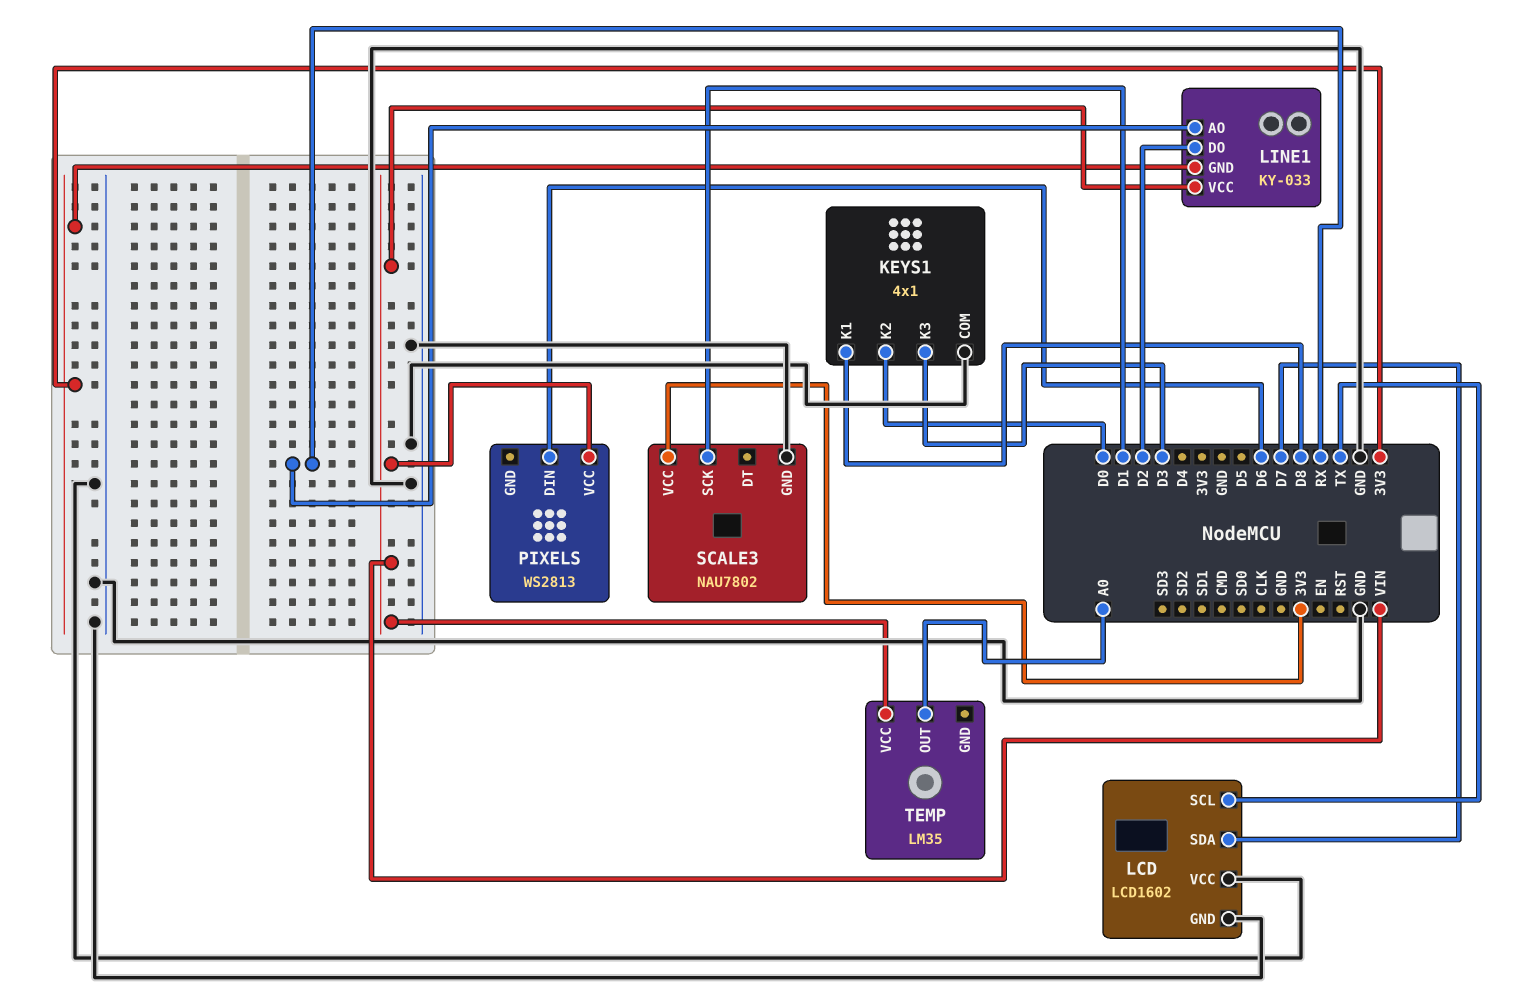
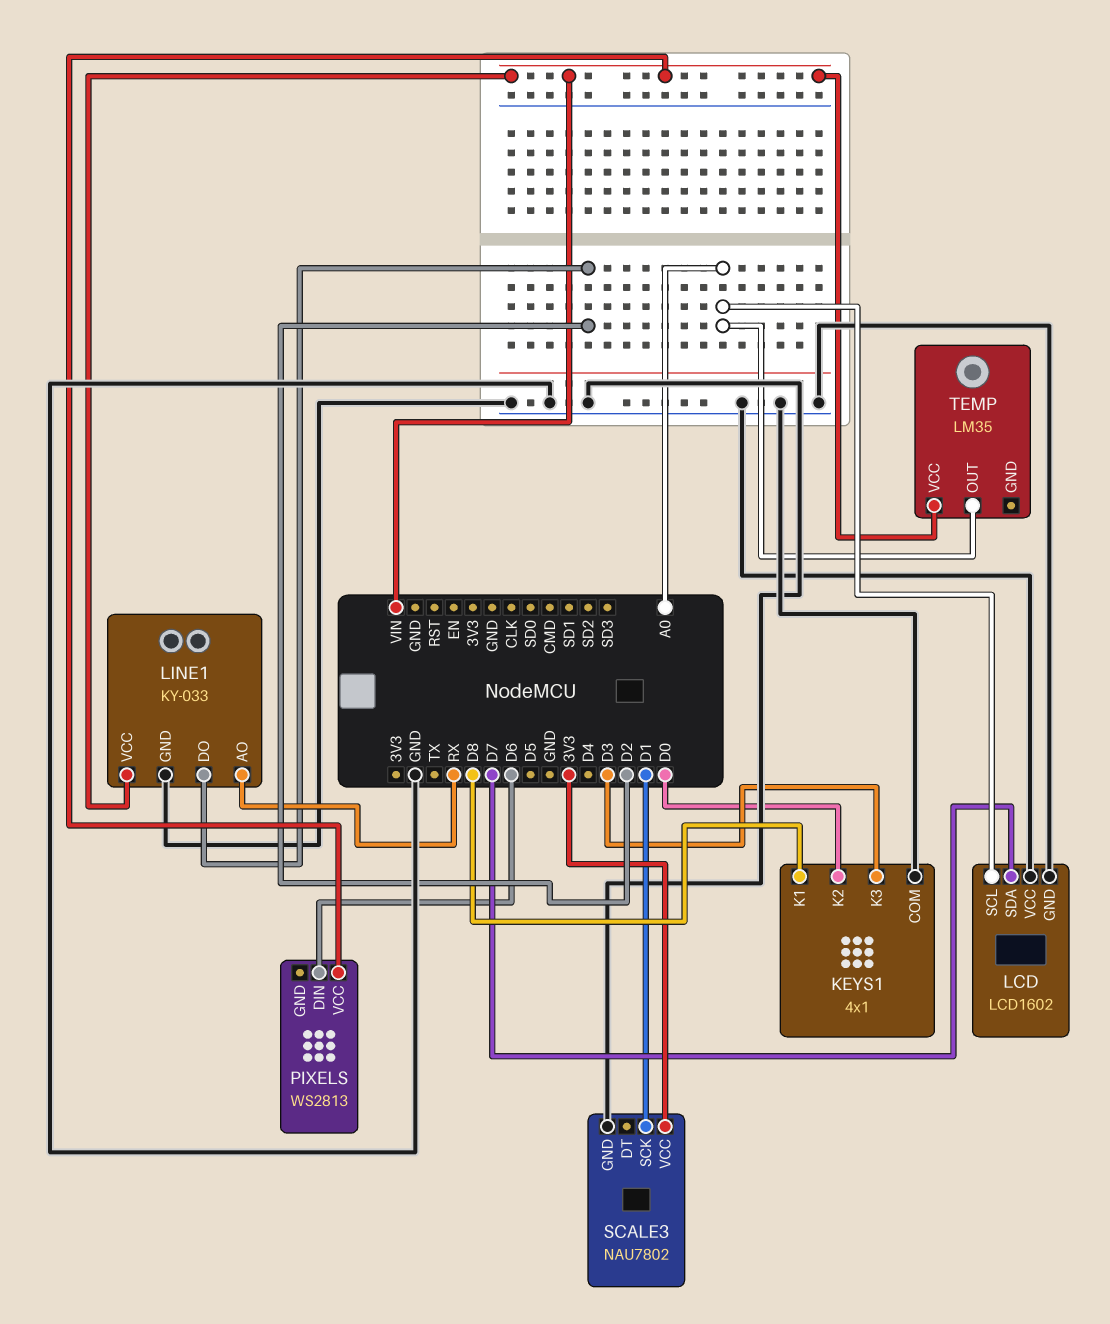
LCD pin SCL: TX -> A0
LINE1 pin GND: 3V3 -> GND

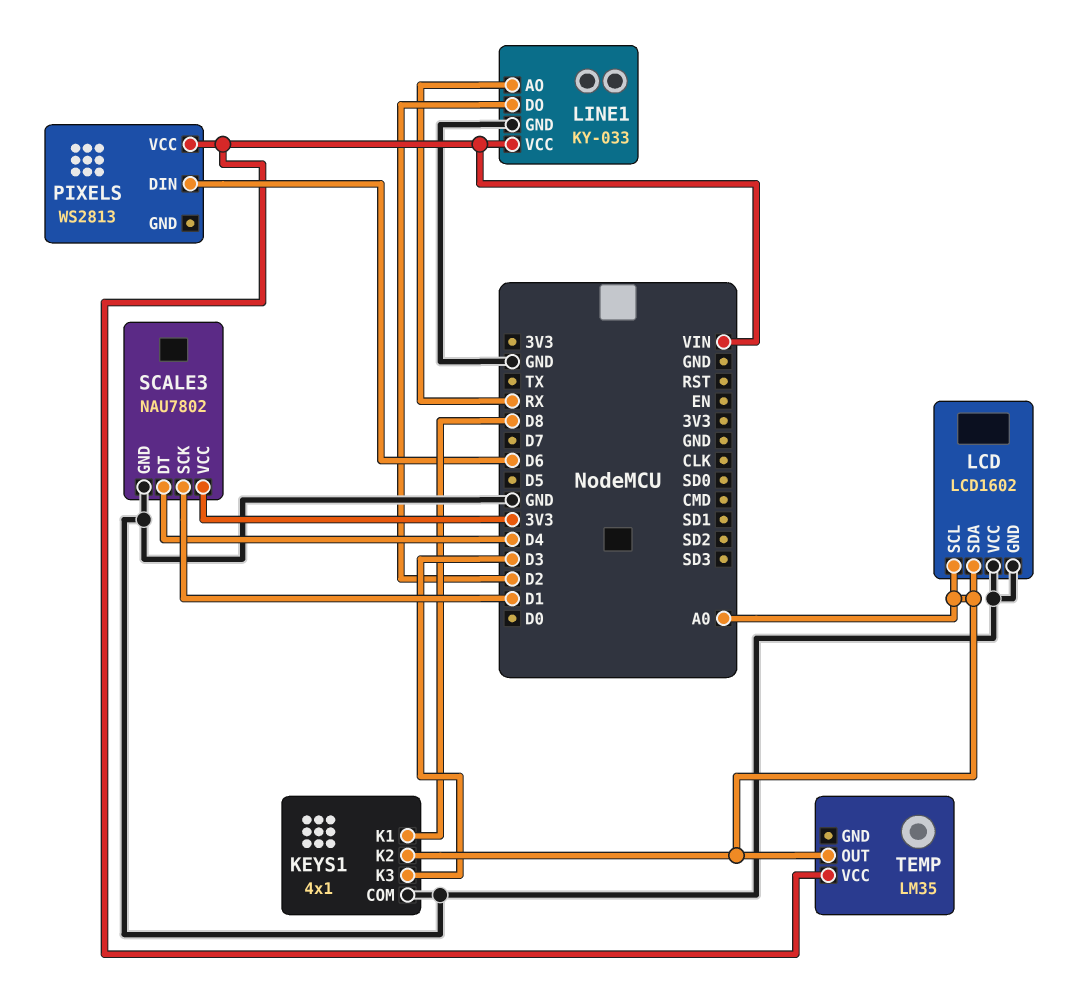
KEYS1 pin K2: D0 -> A0
LCD pin SDA: D7 -> A0
SCALE3 pin DT: none -> D4

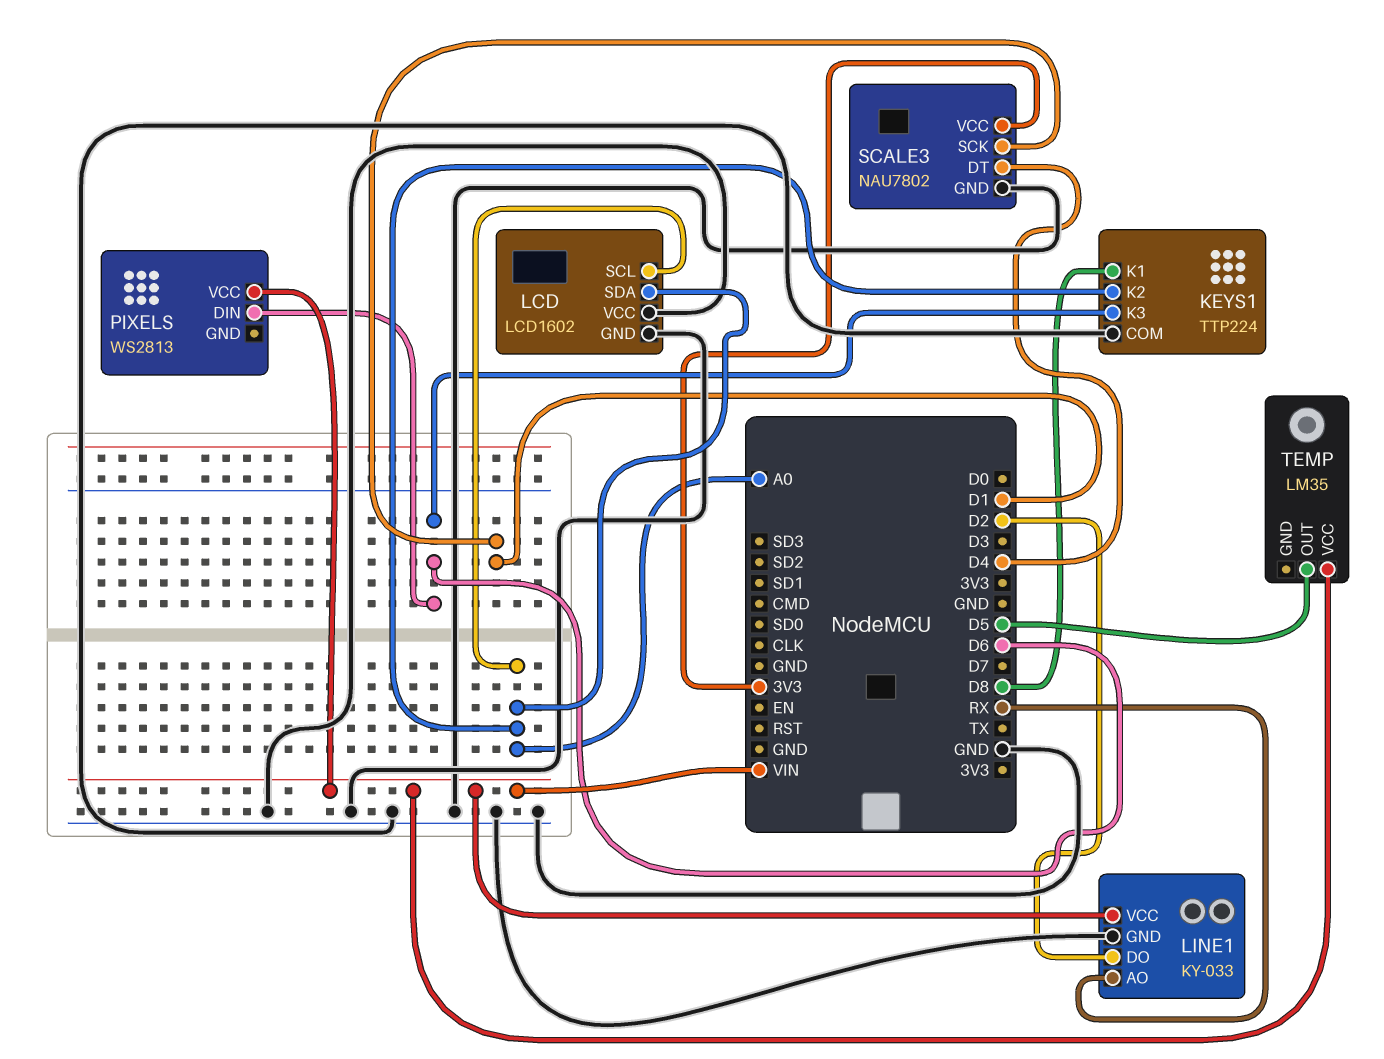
KEYS1: 4x1 -> TTP224
KEYS1 pin K3: D3 -> D6
TEMP pin OUT: A0 -> D5

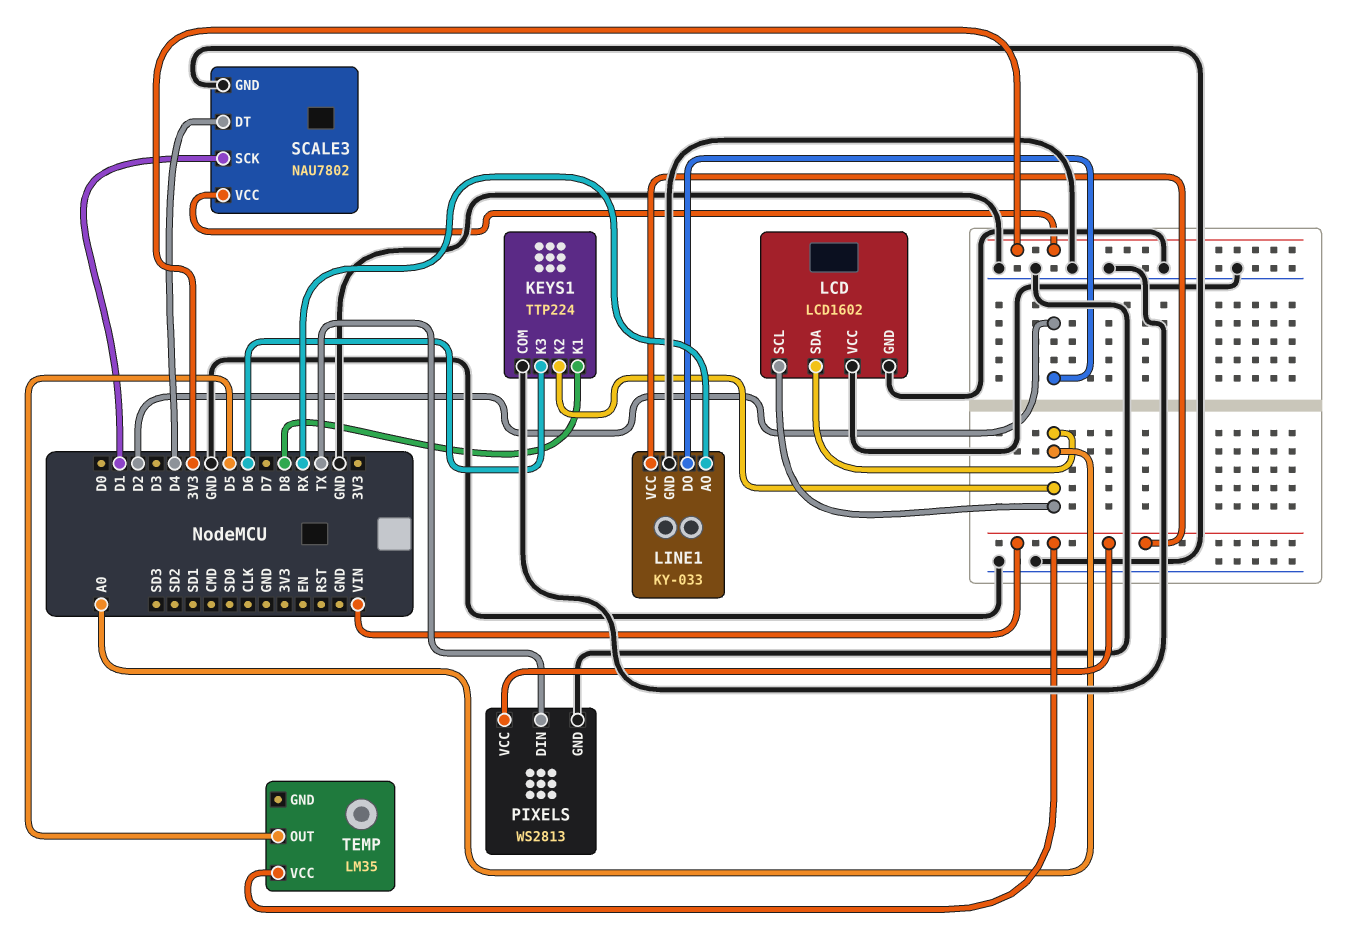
PIXELS pin DIN: D6 -> TX
PIXELS pin GND: none -> GND

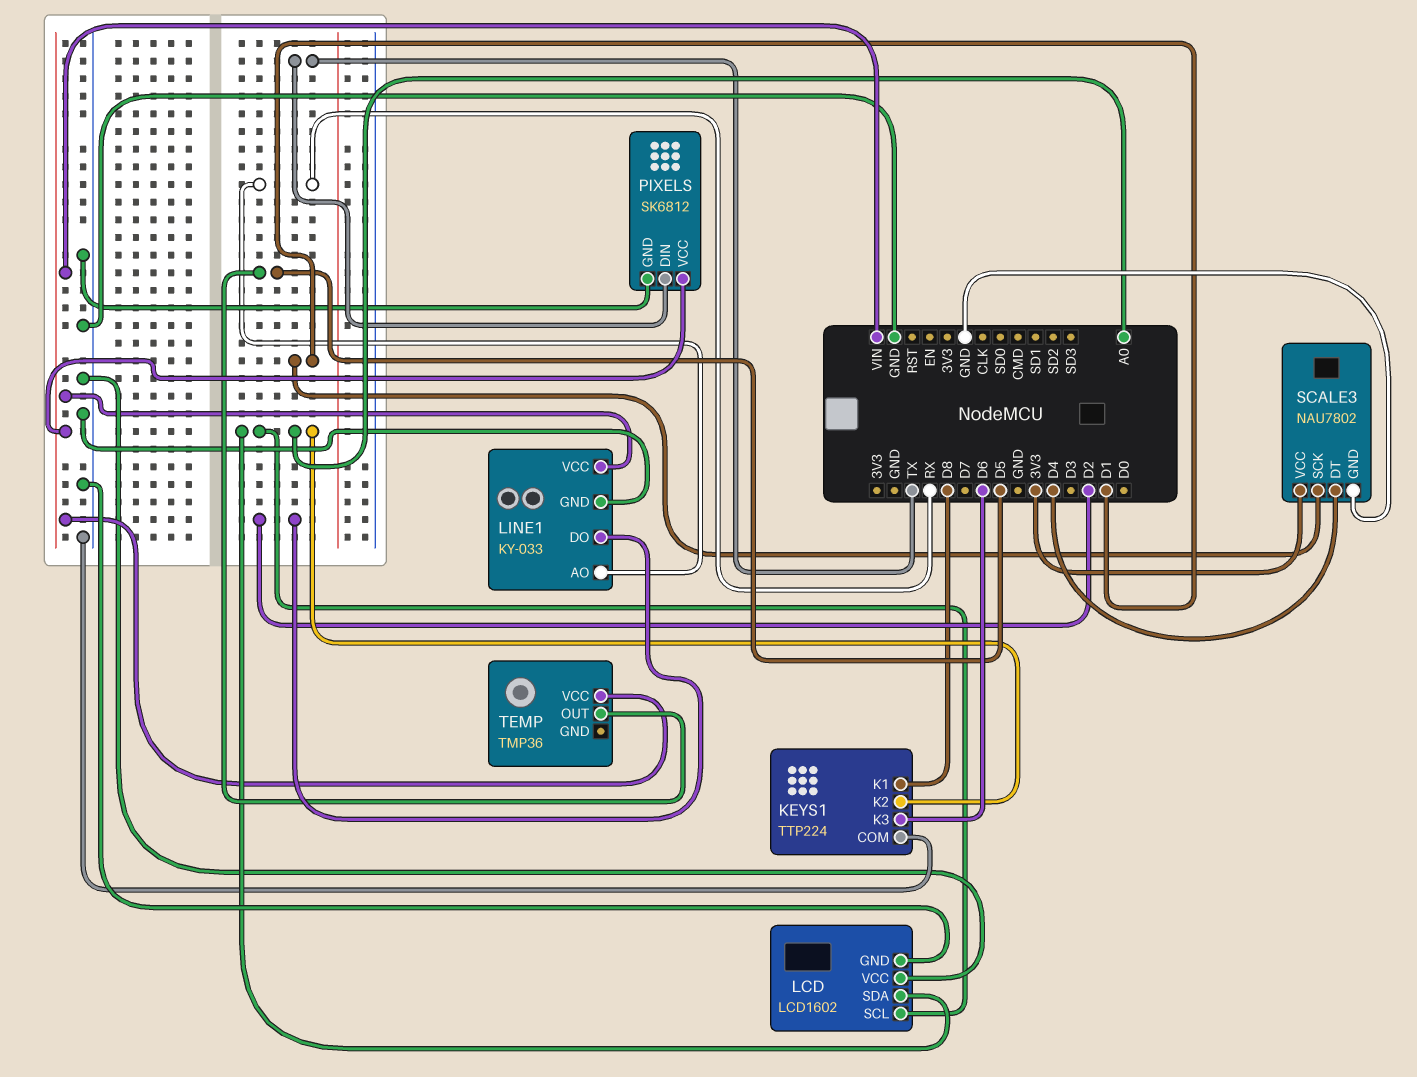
PIXELS: WS2813 -> SK6812
TEMP: LM35 -> TMP36

